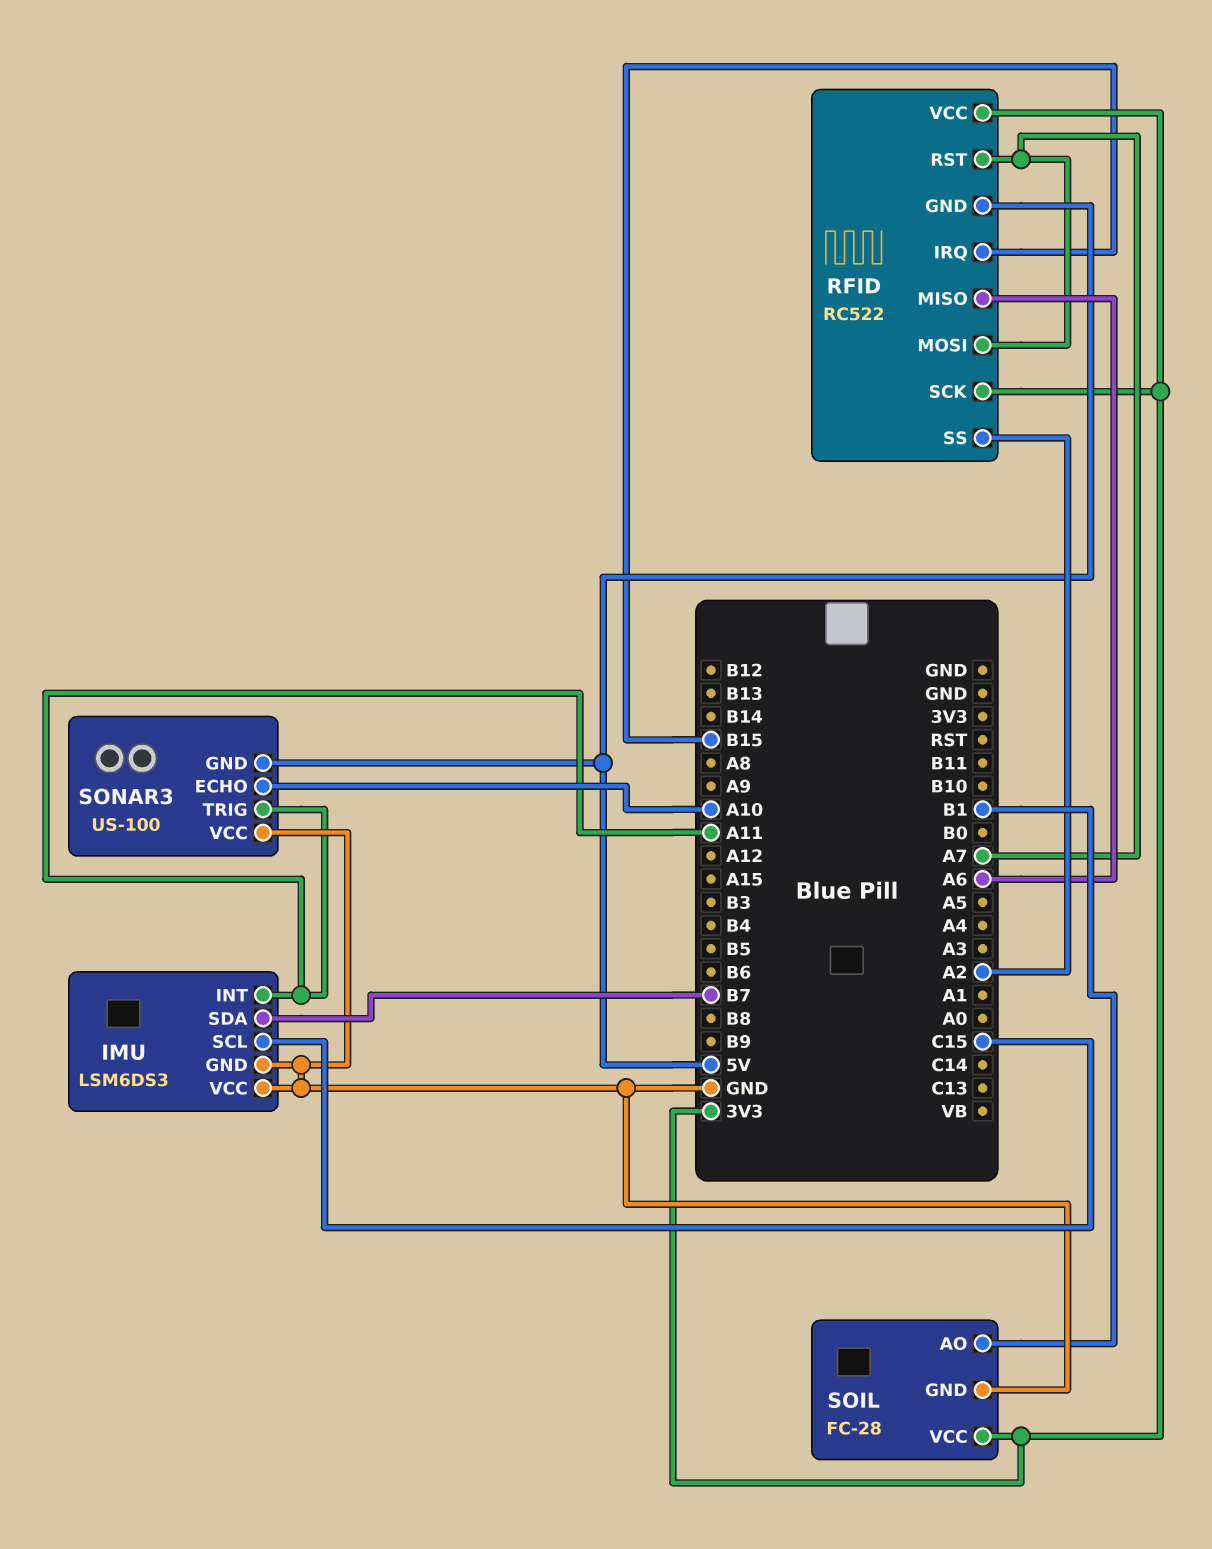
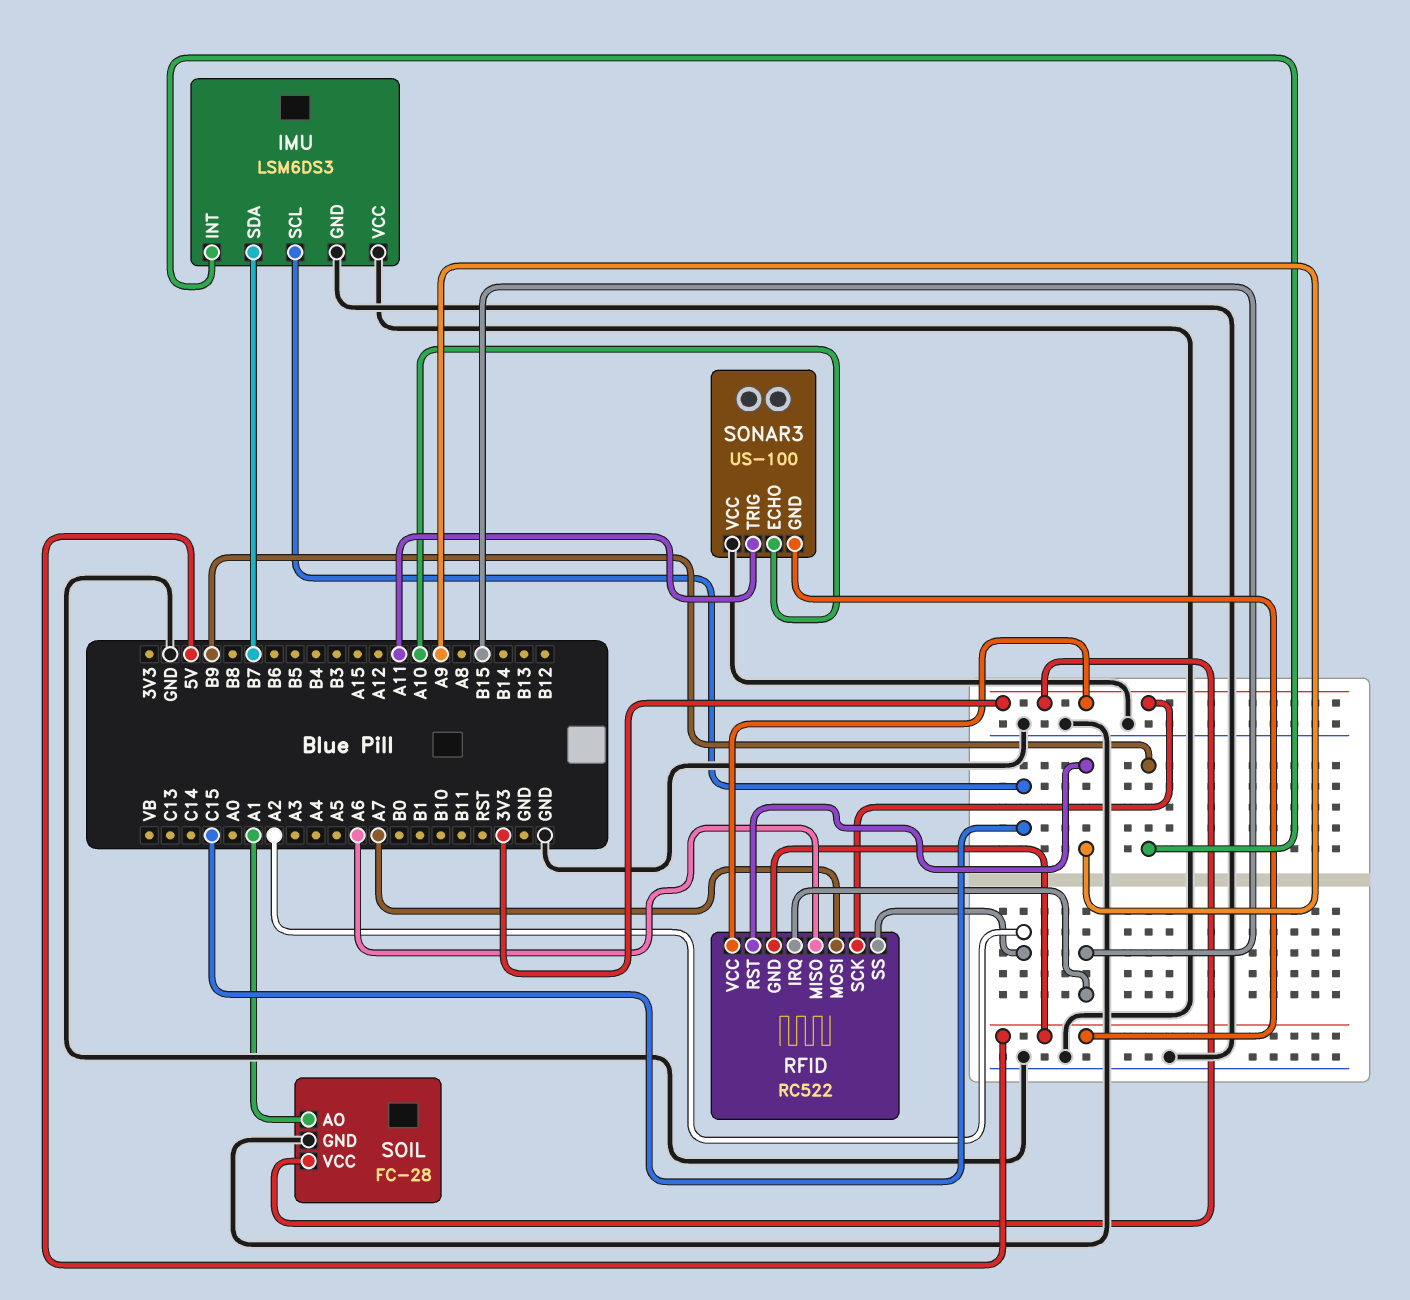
IMU pin INT: A11 -> B9
RFID pin RST: A7 -> A9
SOIL pin AO: B1 -> A1

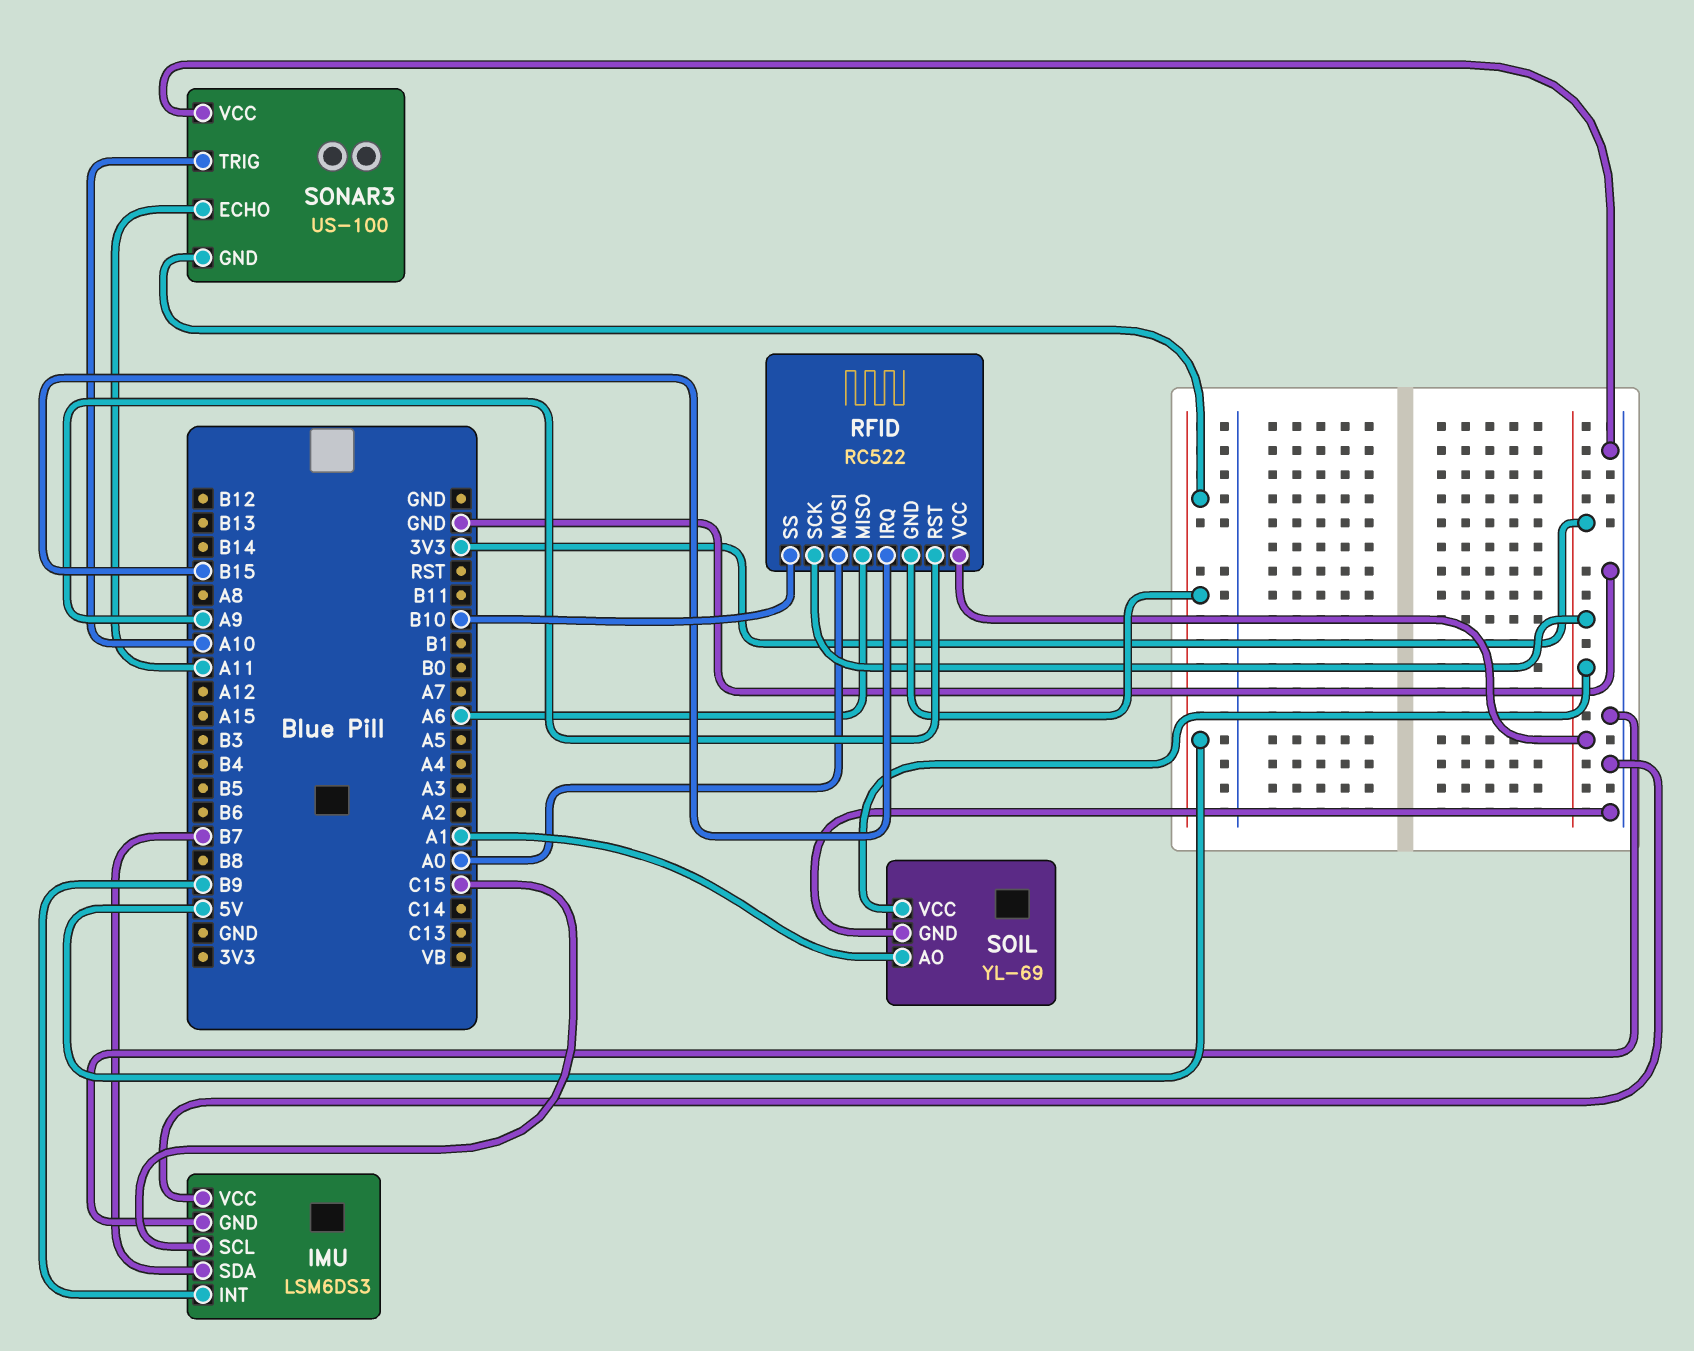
RFID pin MOSI: A7 -> A0
RFID pin SS: A2 -> B10
SOIL: FC-28 -> YL-69
SONAR3 pin ECHO: A10 -> A11
SONAR3 pin TRIG: A11 -> A10

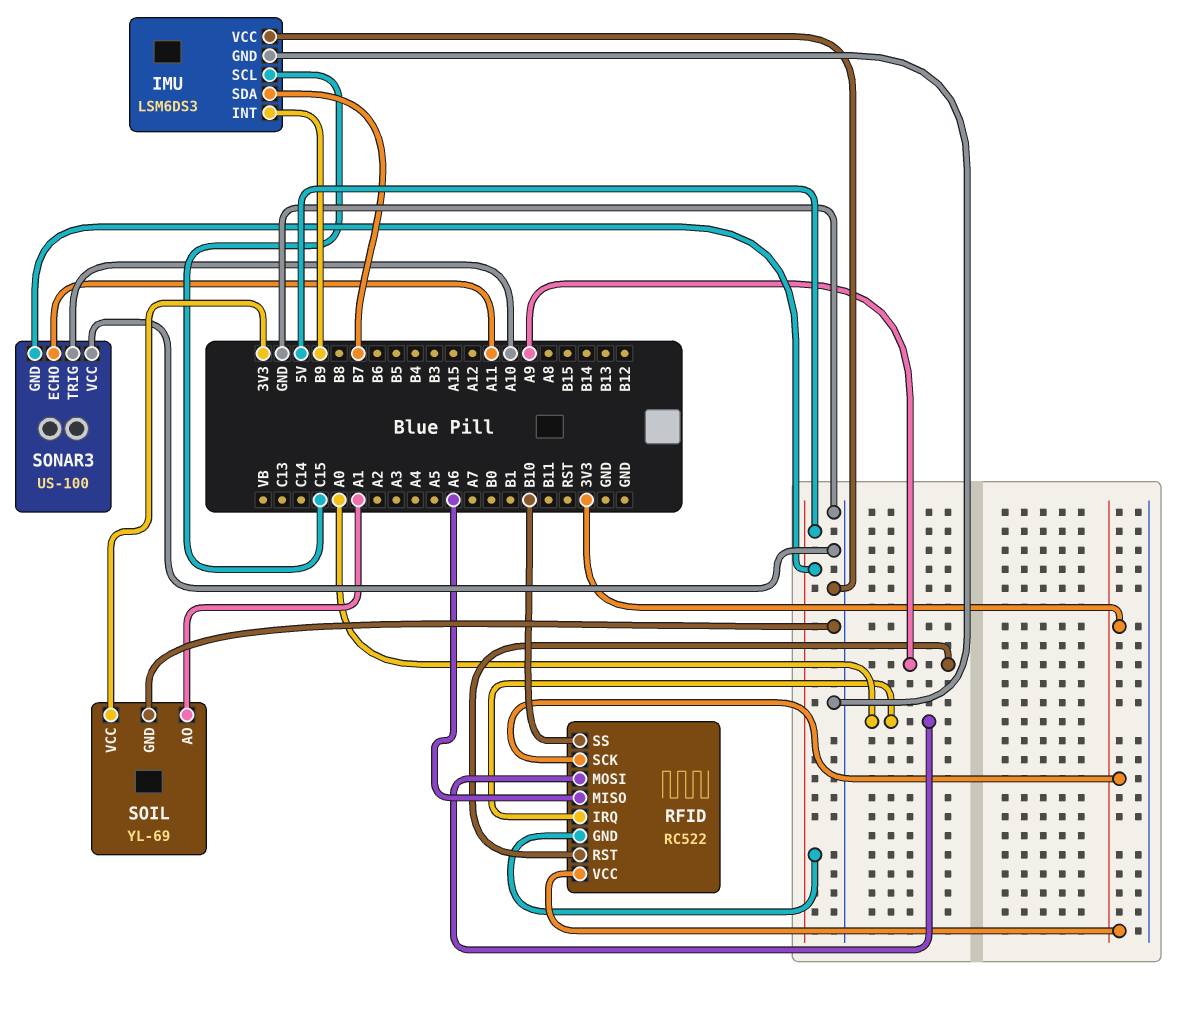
RFID pin IRQ: B15 -> A0

